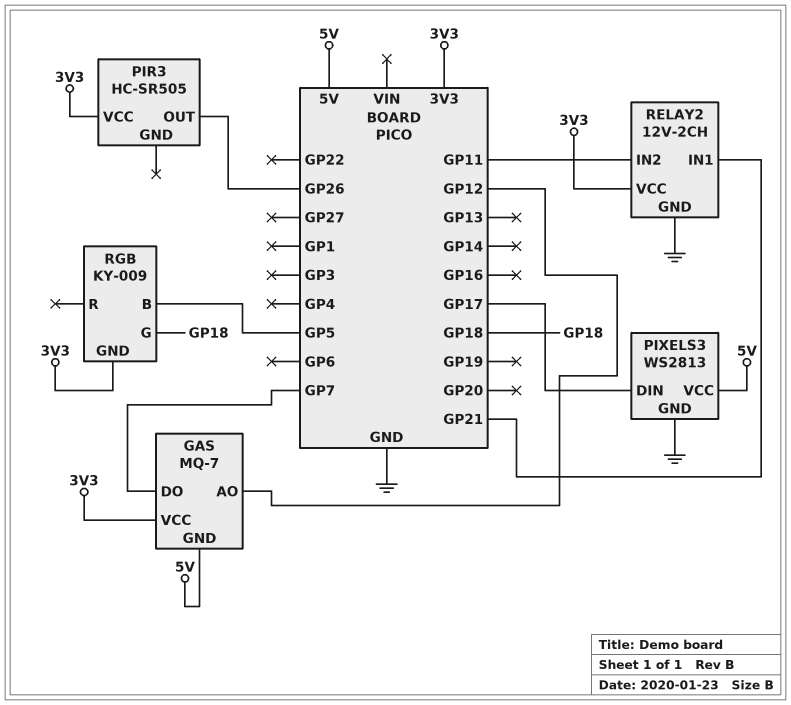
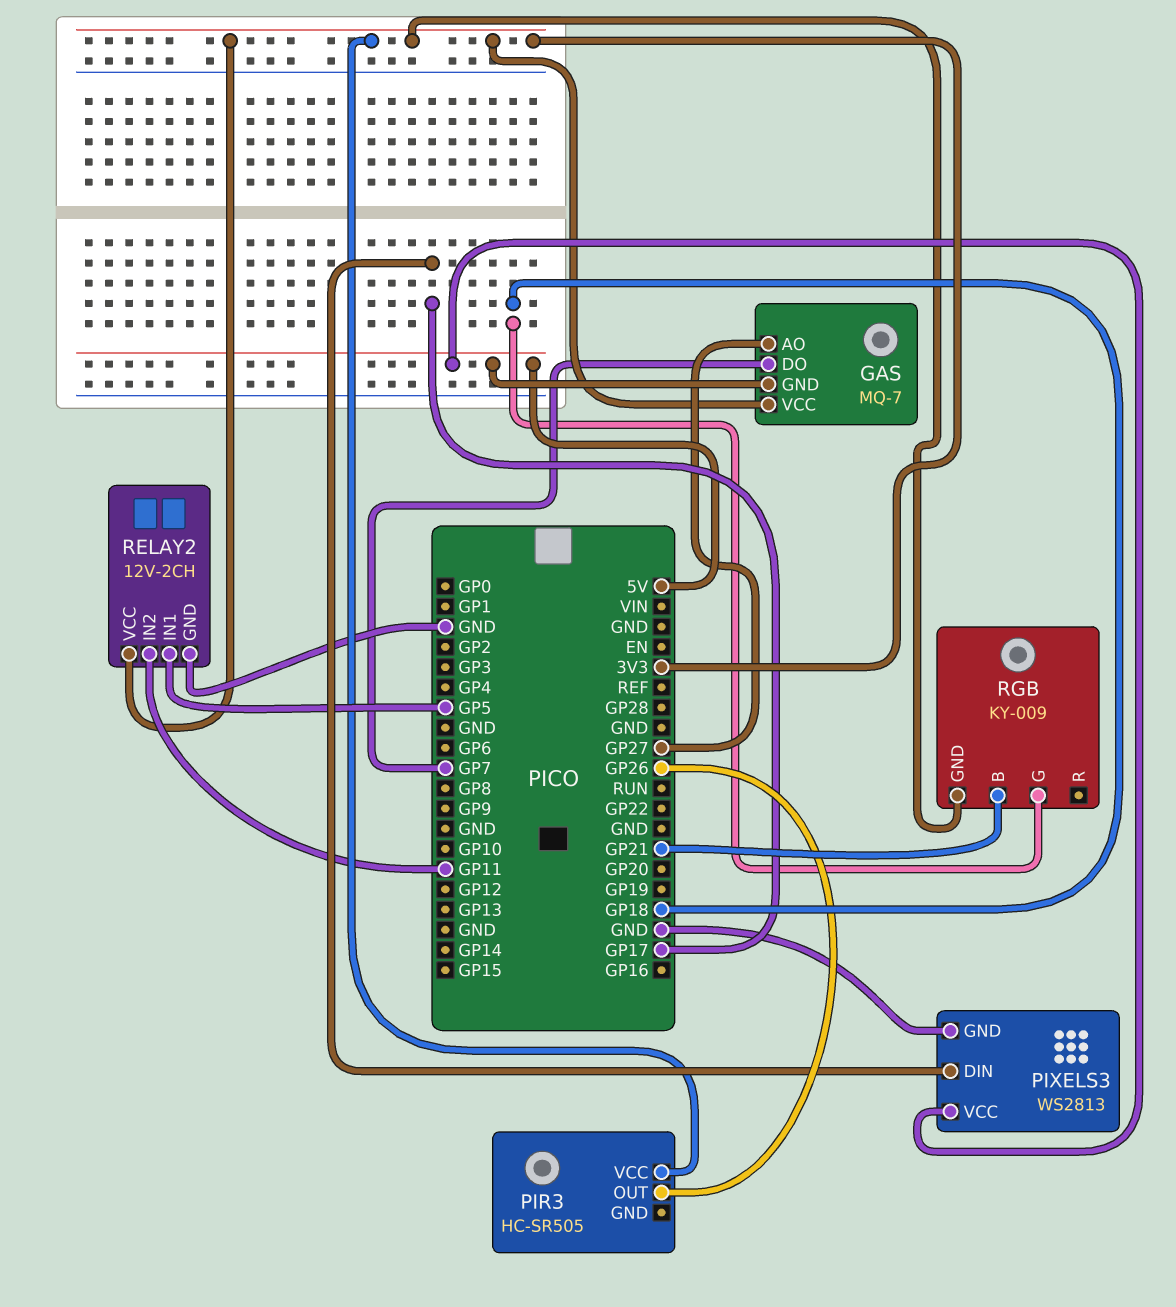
GAS pin AO: GP12 -> GP27
RELAY2 pin IN1: GP21 -> GP5
RGB pin B: GP5 -> GP21

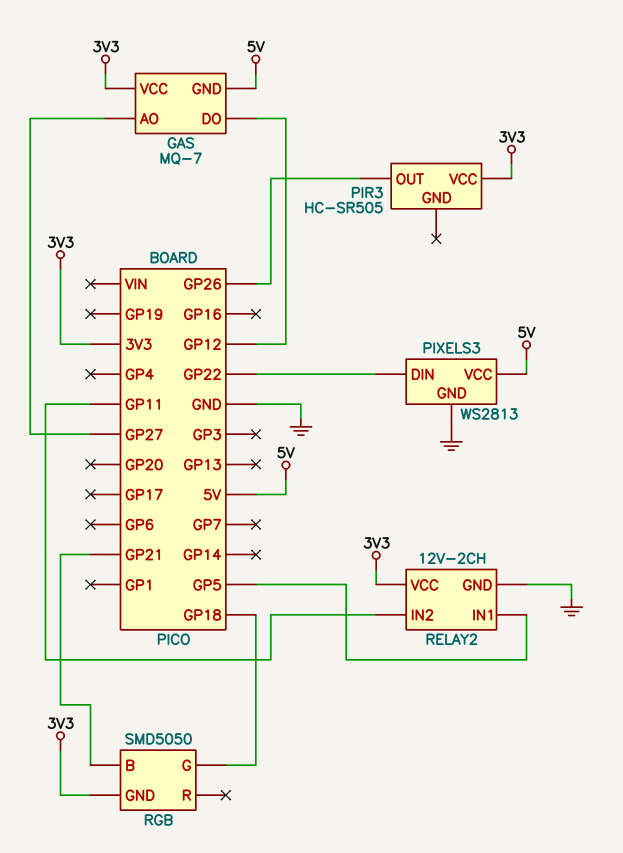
GAS pin DO: GP7 -> GP12
PIXELS3 pin DIN: GP17 -> GP22
RGB: KY-009 -> SMD5050

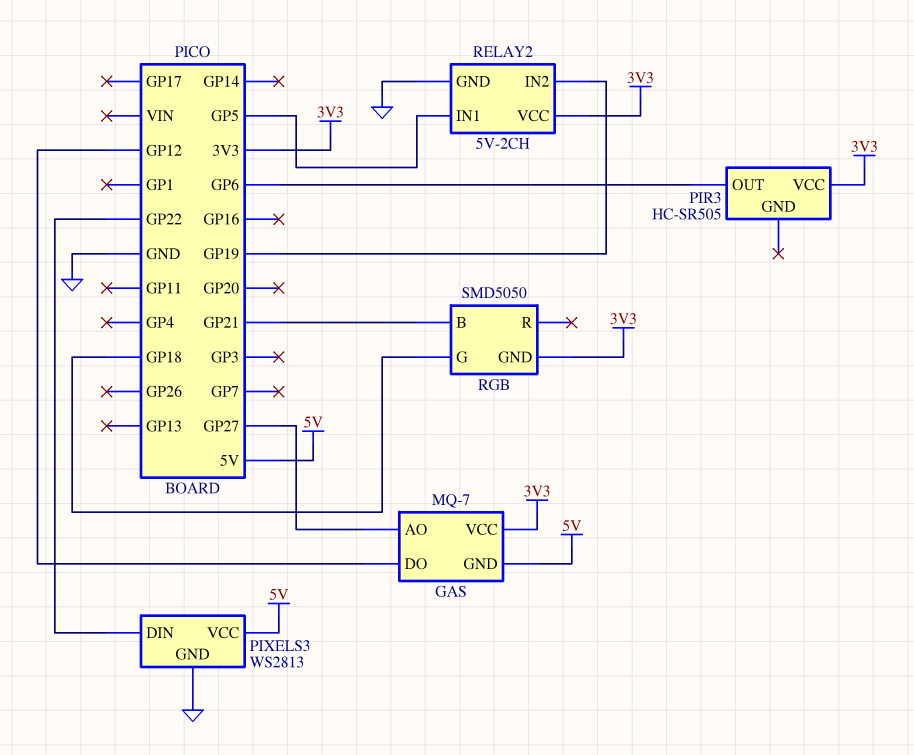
PIR3 pin OUT: GP26 -> GP6
RELAY2: 12V-2CH -> 5V-2CH
RELAY2 pin IN2: GP11 -> GP19

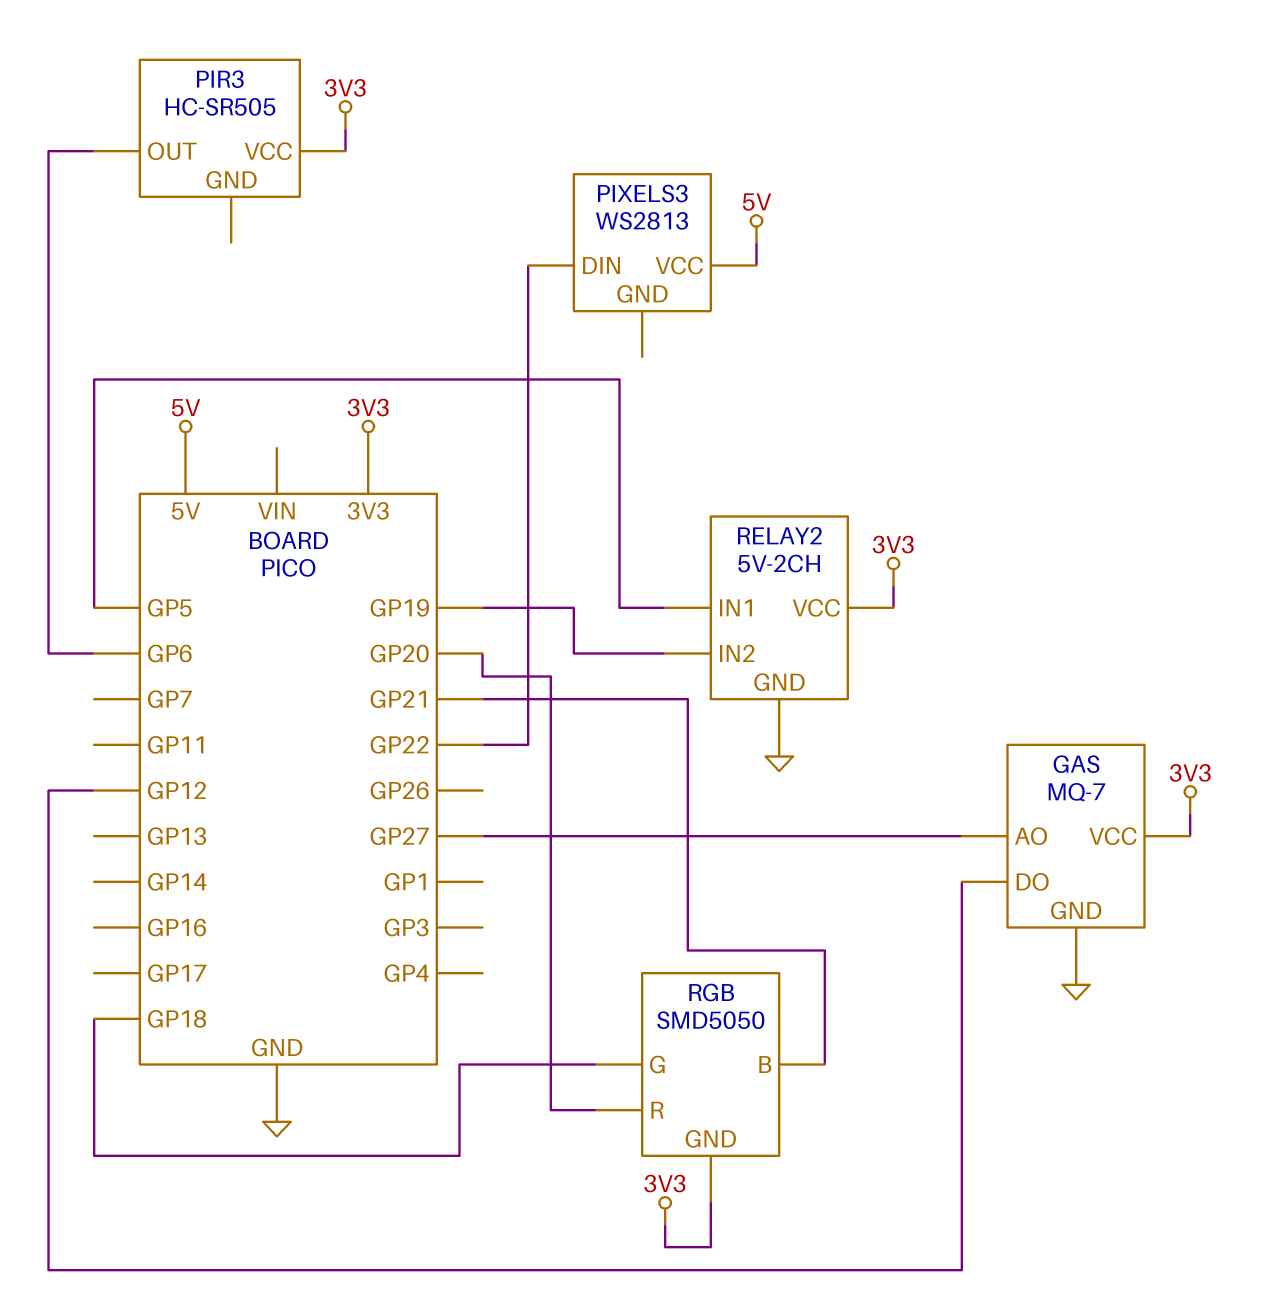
GAS pin GND: 5V -> GND
PIXELS3 pin GND: GND -> none
RGB pin R: none -> GP20

